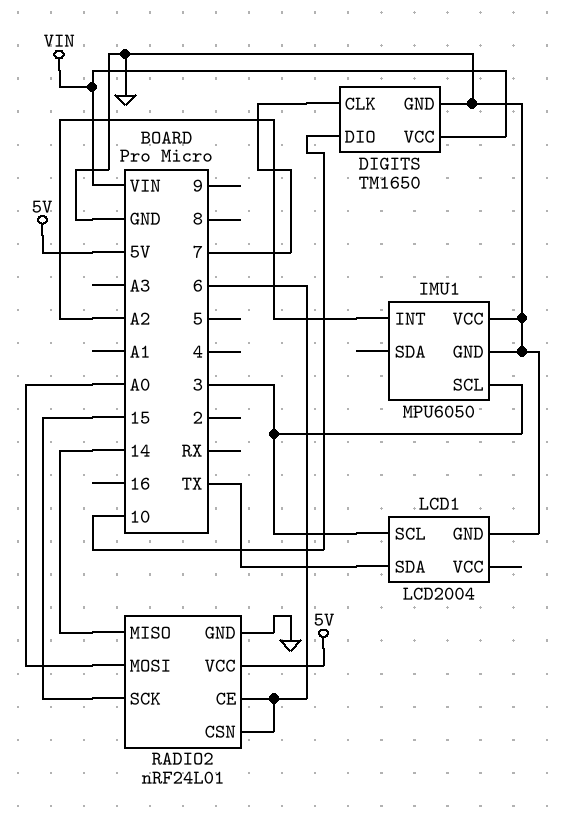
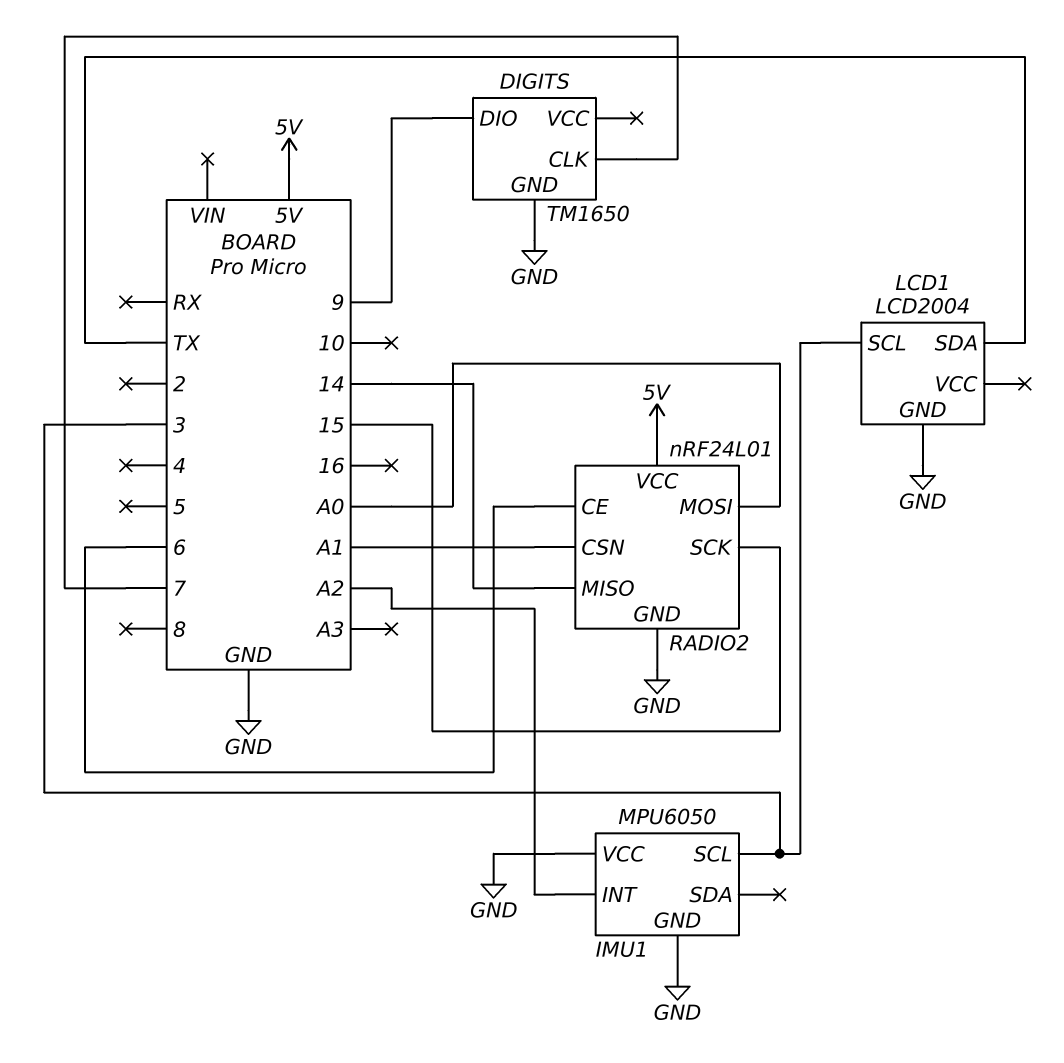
DIGITS pin DIO: 10 -> 9
DIGITS pin VCC: VIN -> none
RADIO2 pin CSN: 6 -> A1

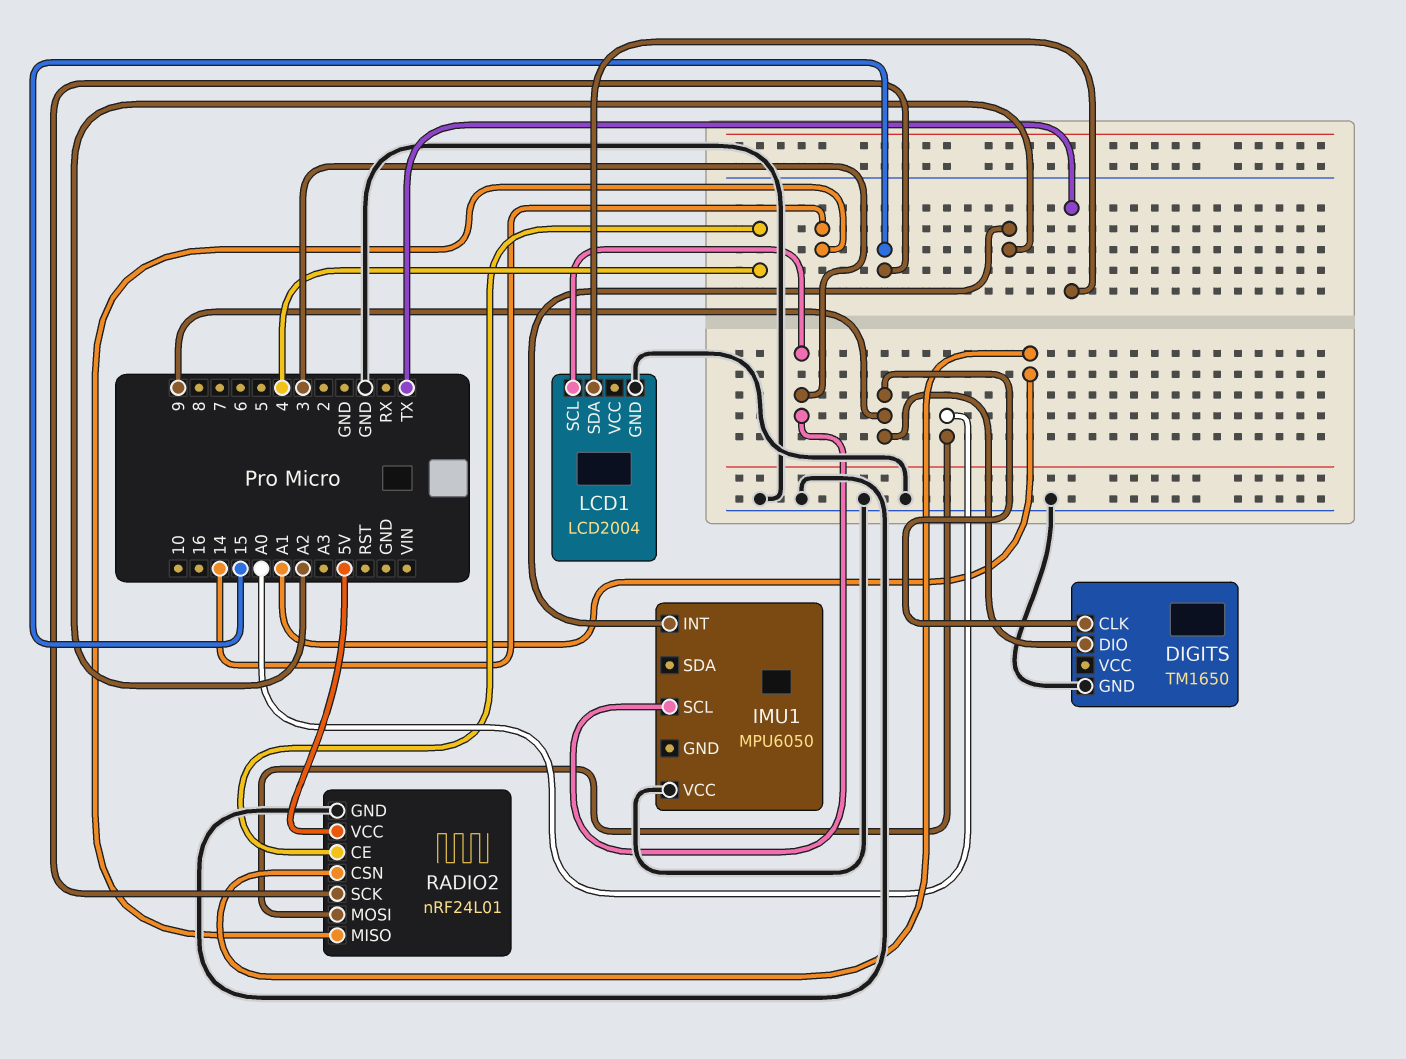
DIGITS pin CLK: 7 -> 9
IMU1 pin GND: GND -> none
RADIO2 pin CE: 6 -> 4

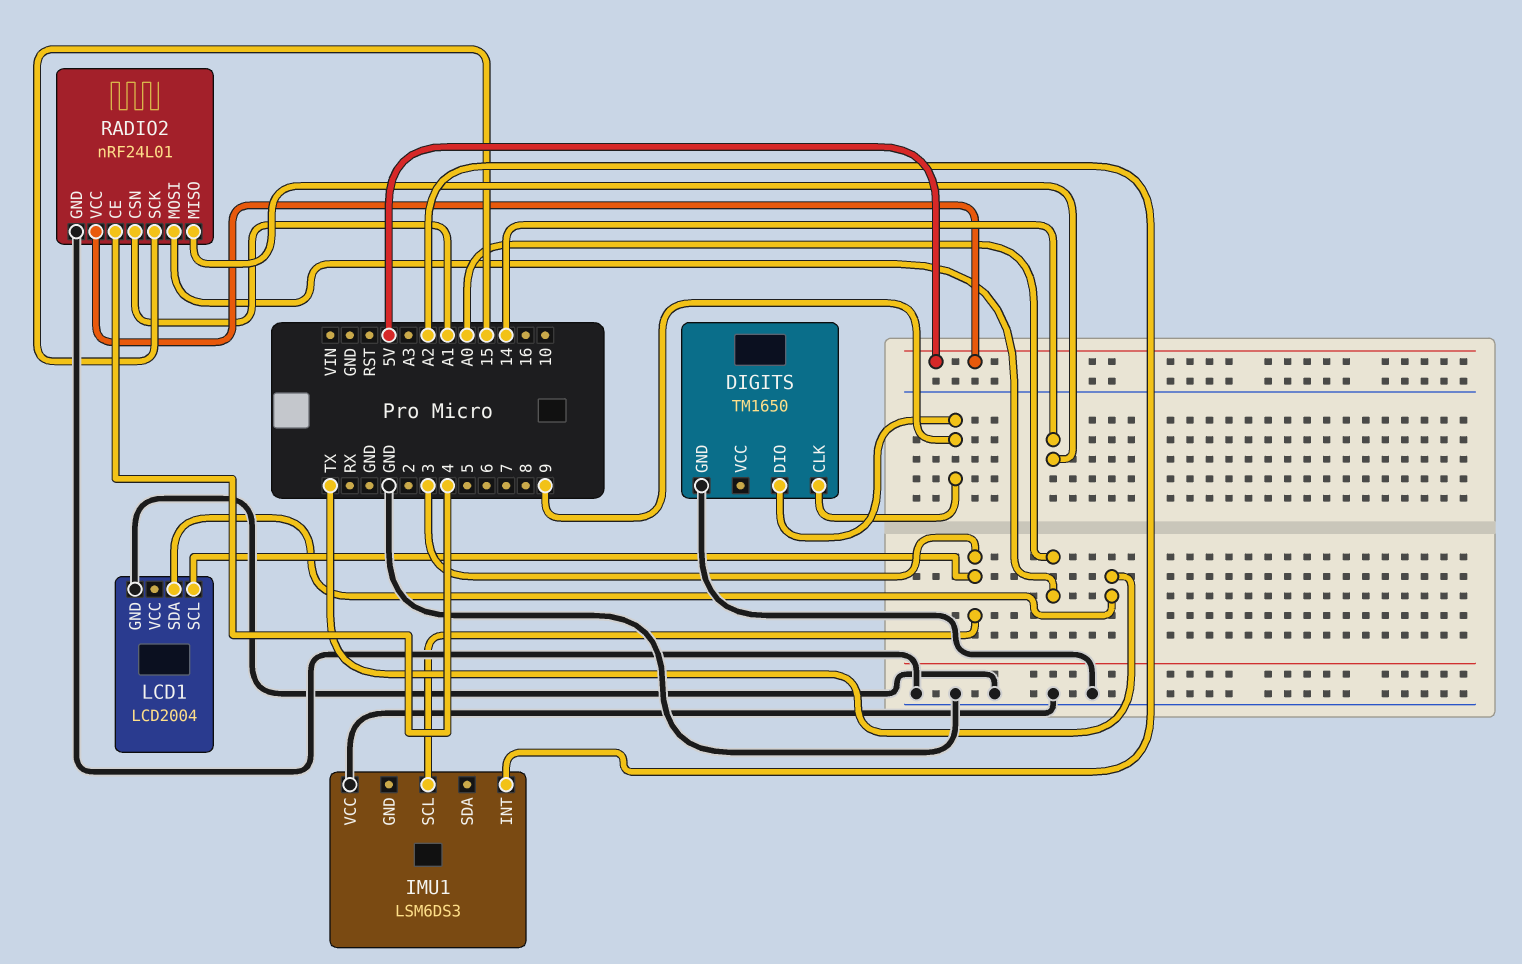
IMU1: MPU6050 -> LSM6DS3

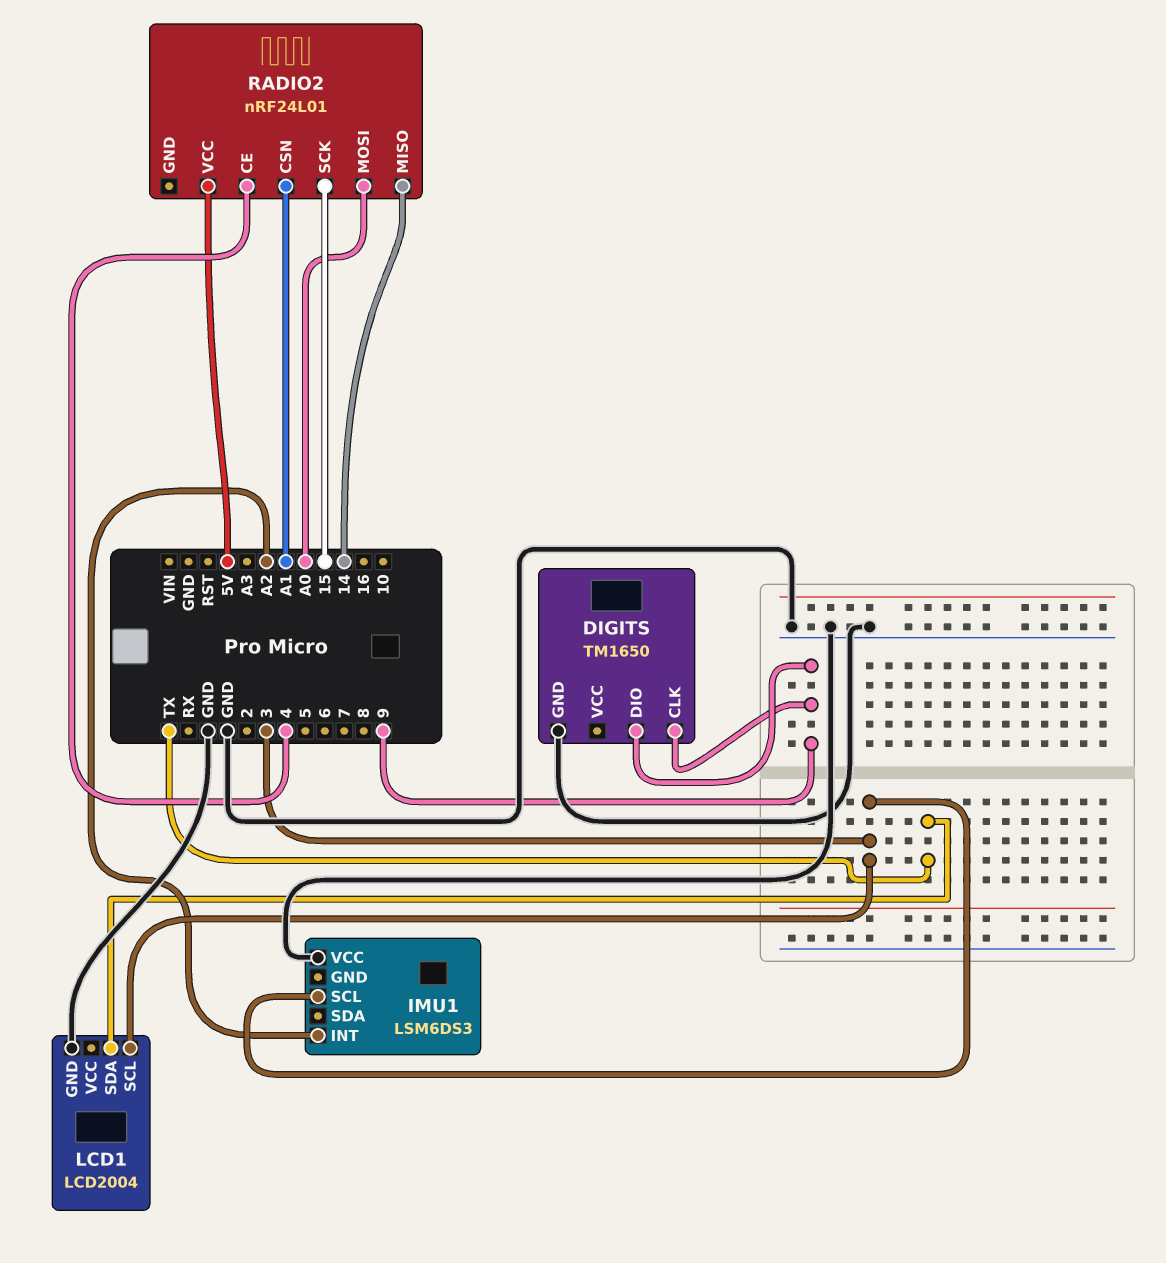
RADIO2 pin GND: GND -> none

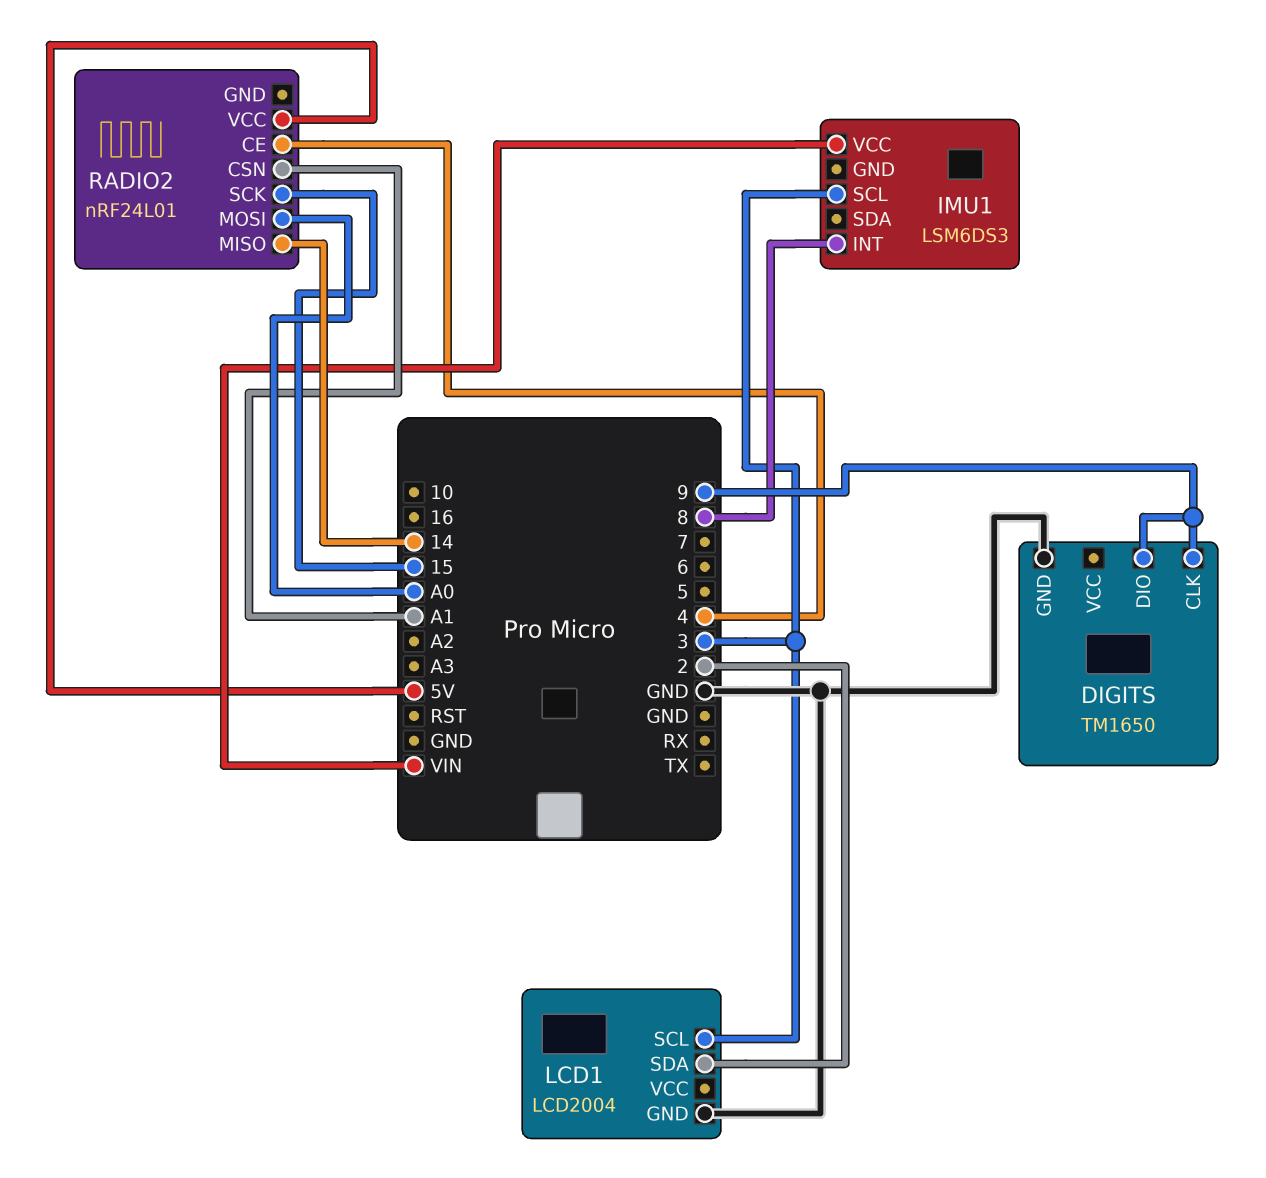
IMU1 pin INT: A2 -> 8
IMU1 pin VCC: GND -> VIN
LCD1 pin SDA: TX -> 2

